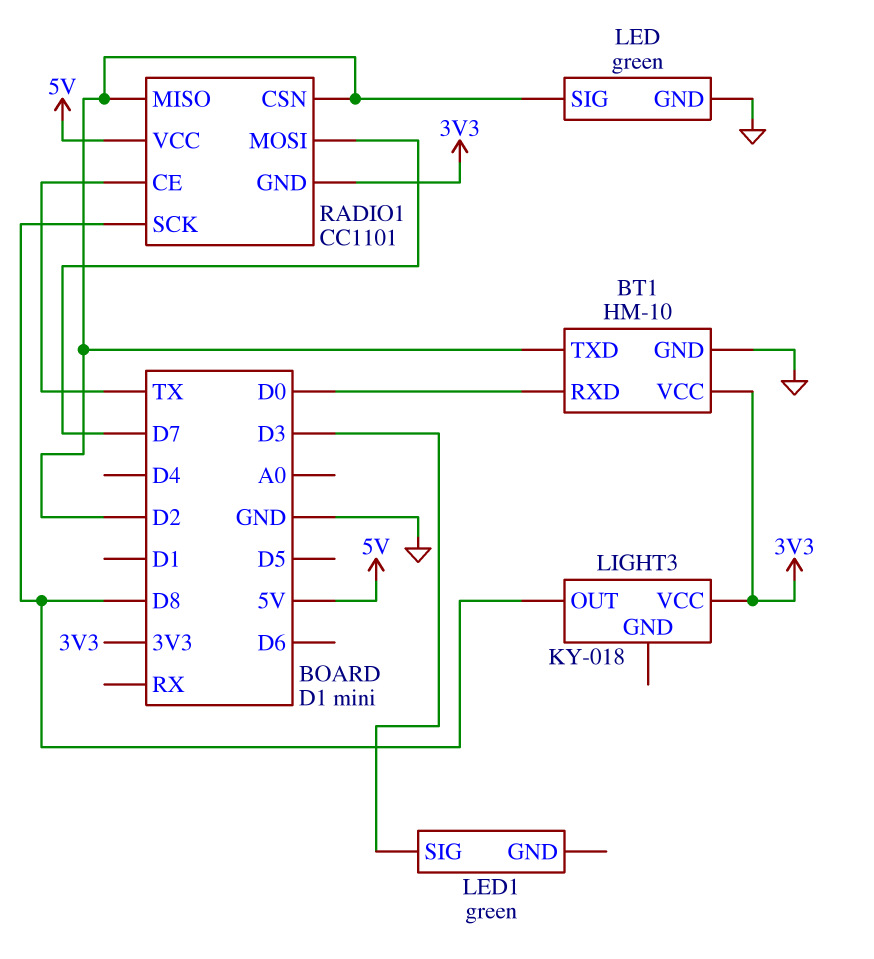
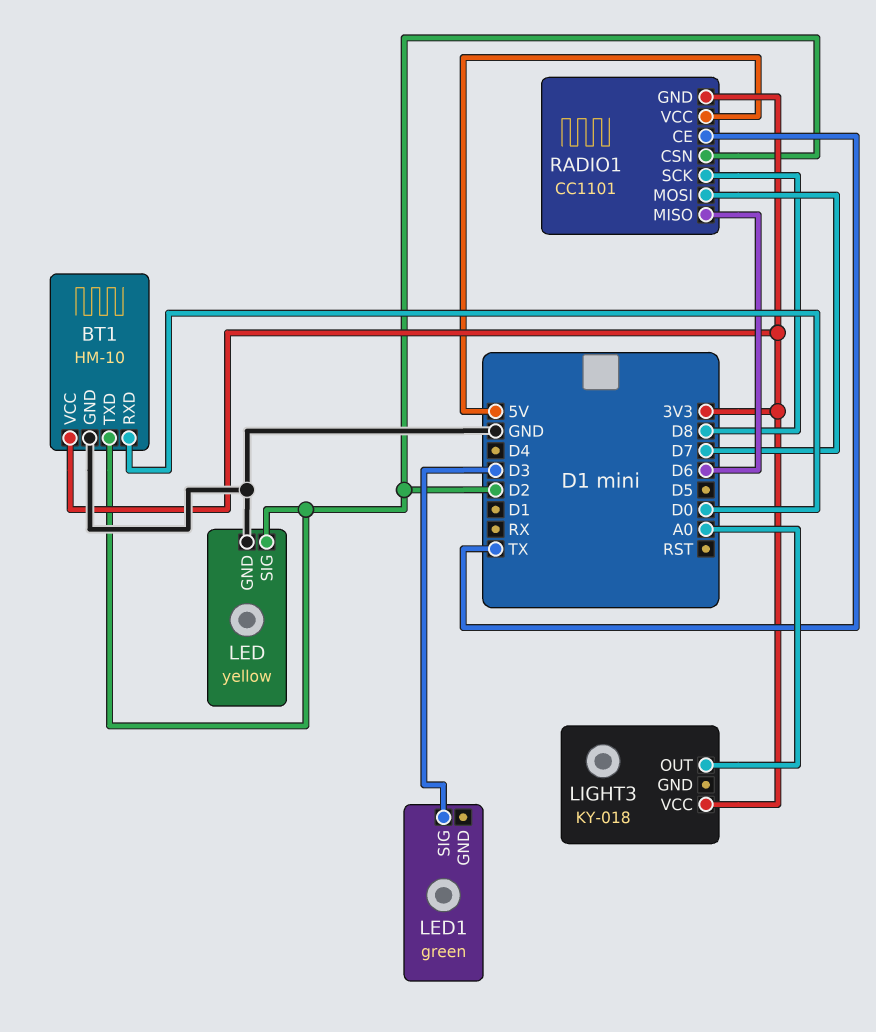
LED: green -> yellow
LIGHT3 pin OUT: D8 -> A0
RADIO1 pin MISO: D2 -> D6

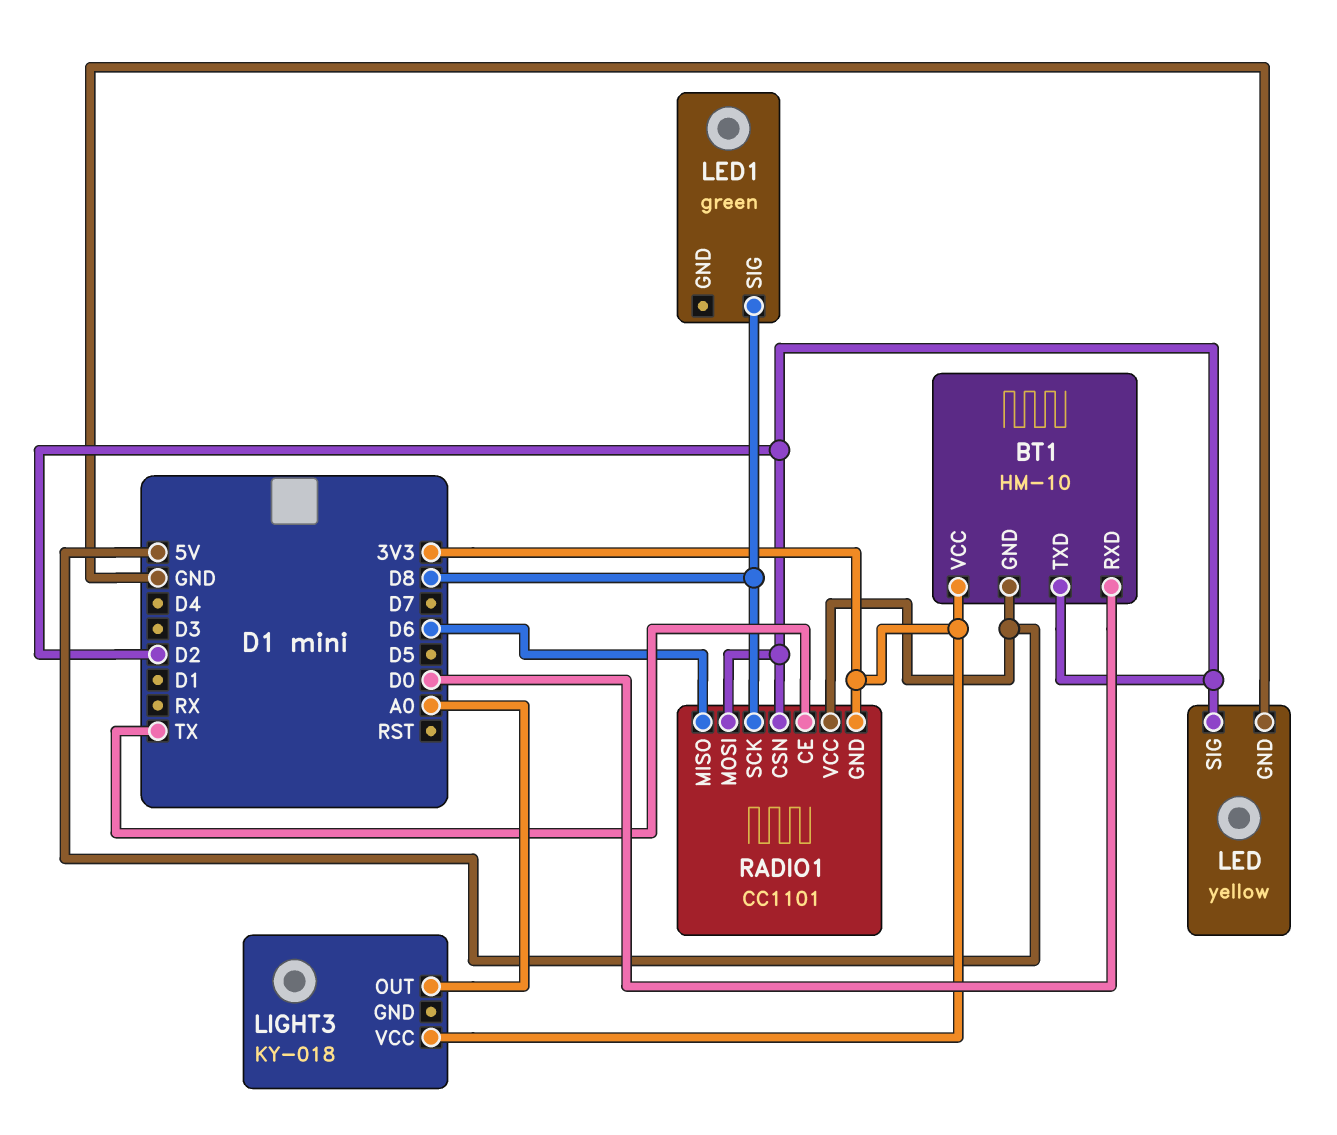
BT1 pin GND: GND -> 5V
LED1 pin SIG: D3 -> D8
RADIO1 pin MOSI: D7 -> D2

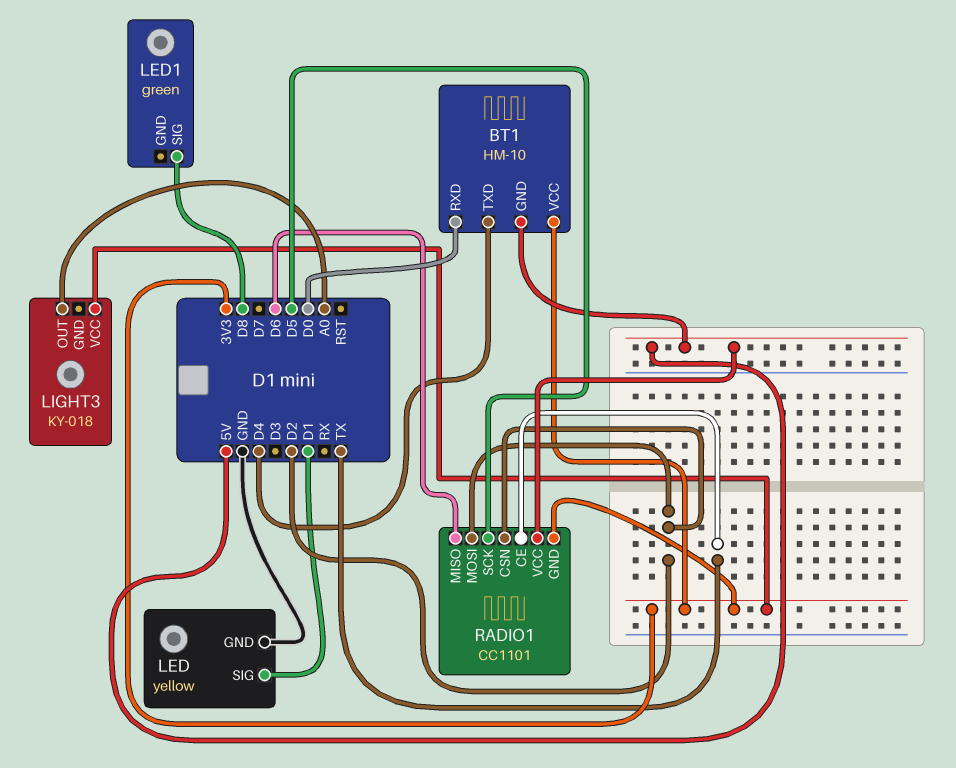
BT1 pin TXD: D2 -> D4
LED pin SIG: D2 -> D1
RADIO1 pin SCK: D8 -> D5

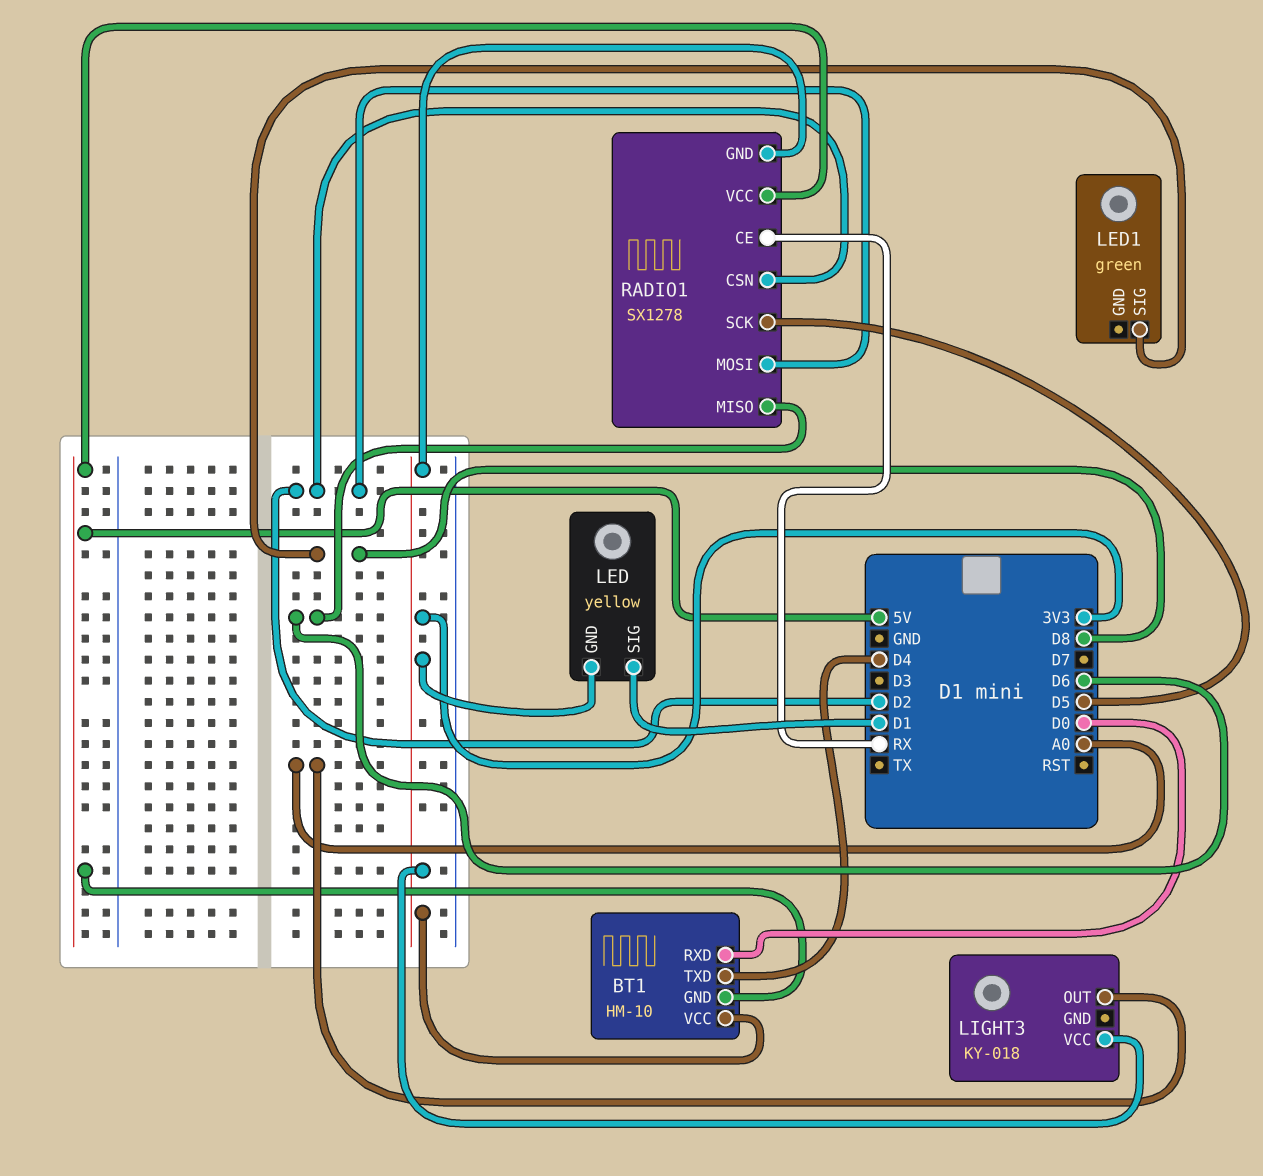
LED pin GND: GND -> 3V3
RADIO1: CC1101 -> SX1278
RADIO1 pin CE: TX -> RX

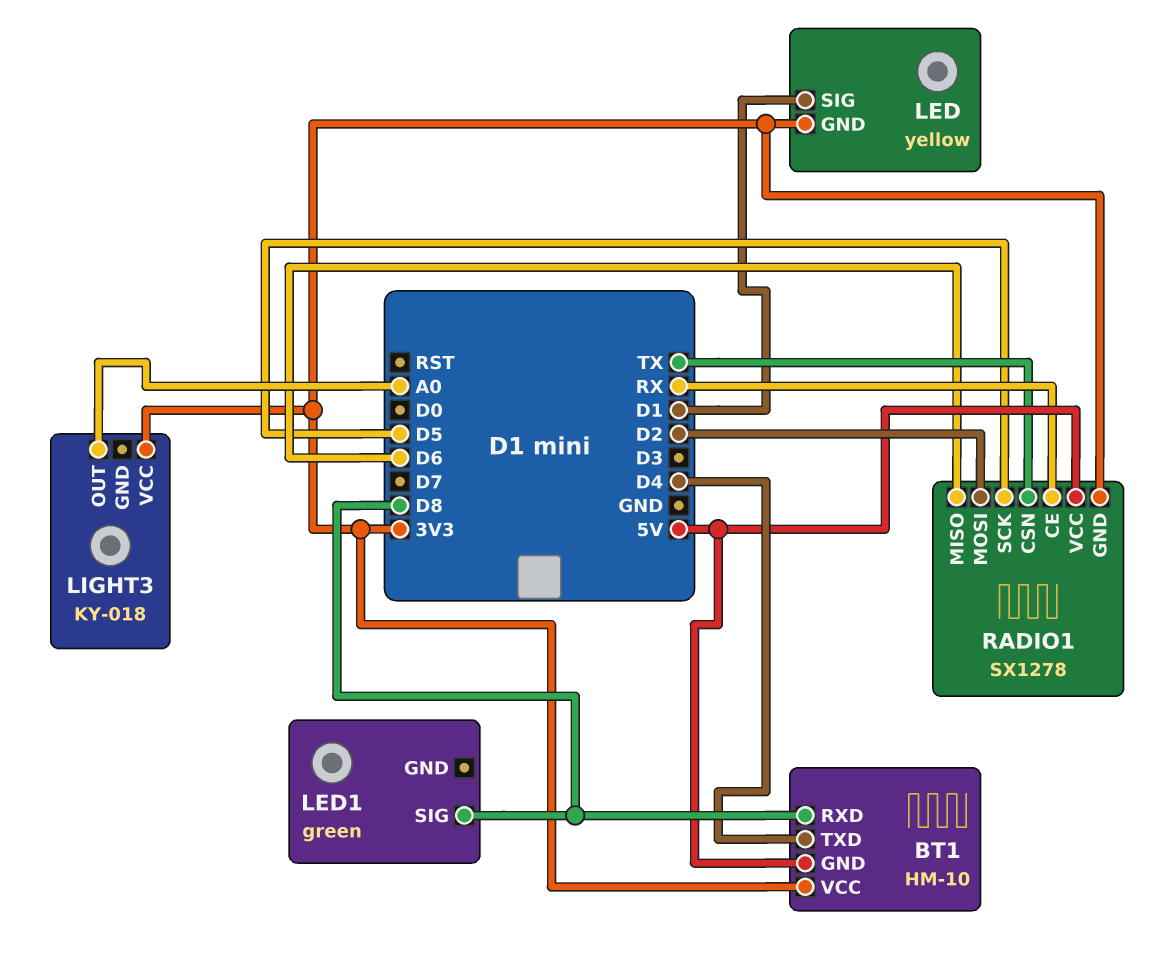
BT1 pin RXD: D0 -> D8
RADIO1 pin CSN: D2 -> TX

